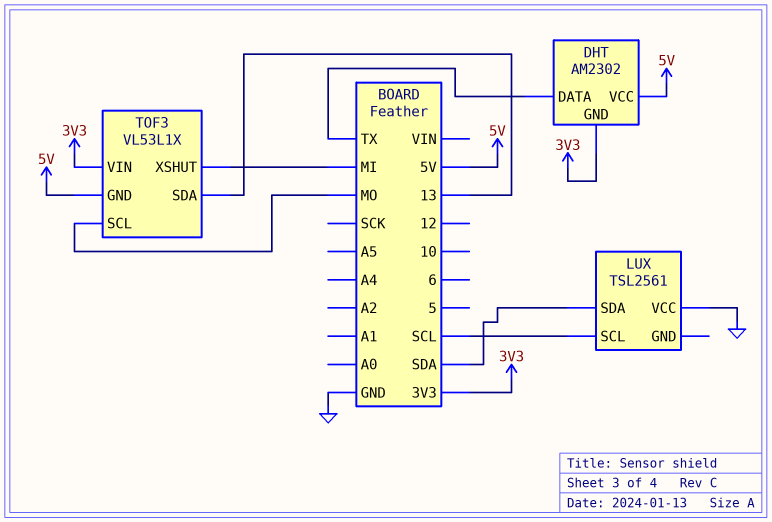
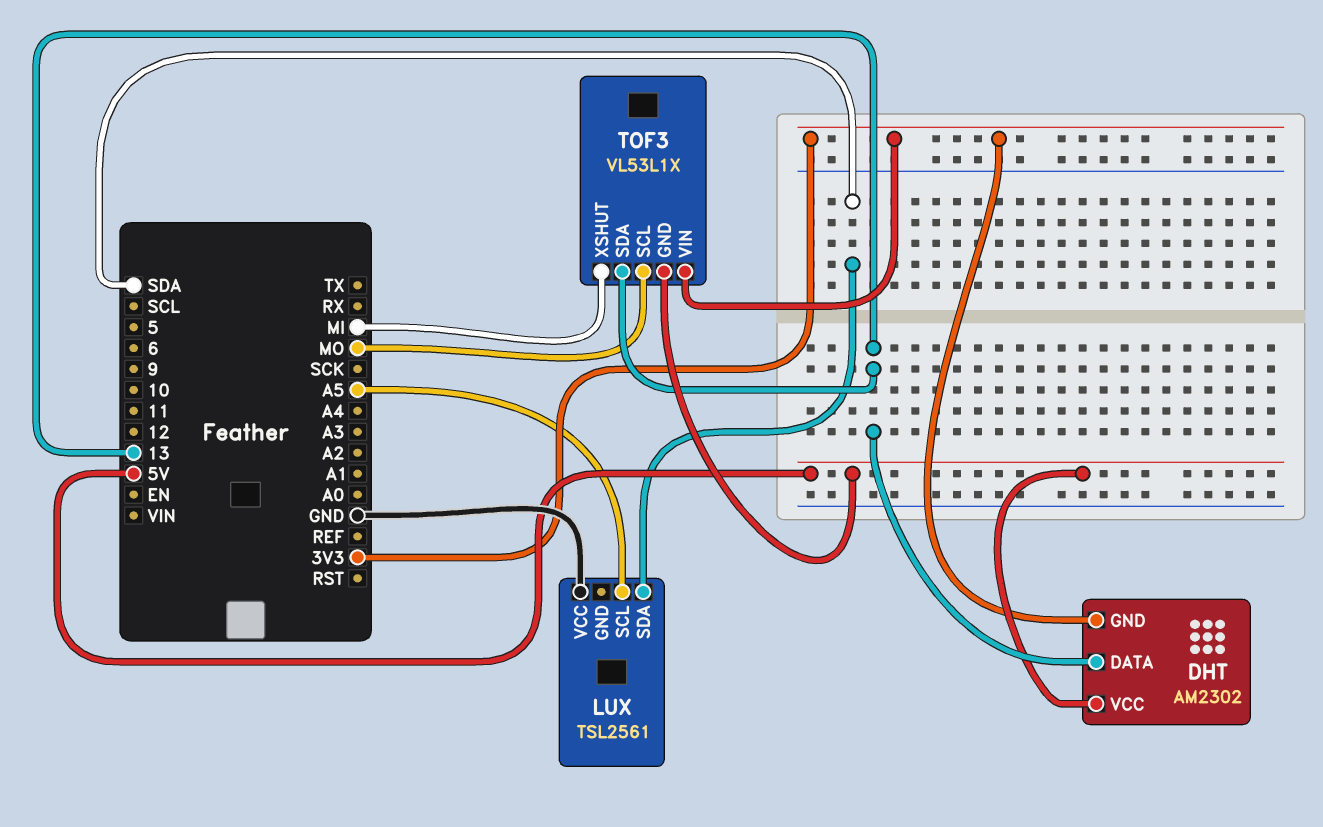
DHT pin DATA: TX -> 13
LUX pin SCL: SCL -> A5

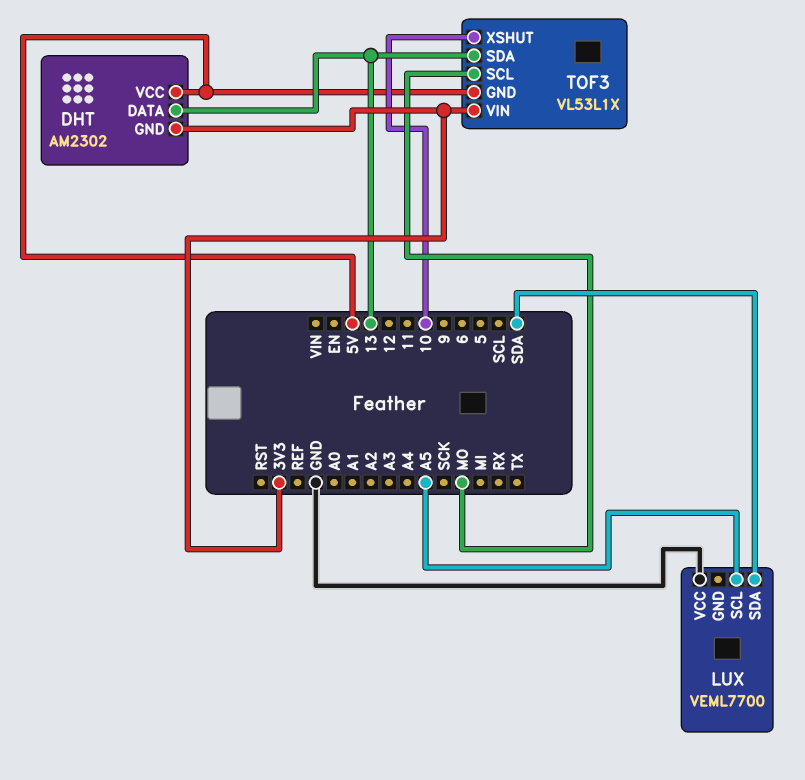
LUX: TSL2561 -> VEML7700
TOF3 pin XSHUT: MI -> 10

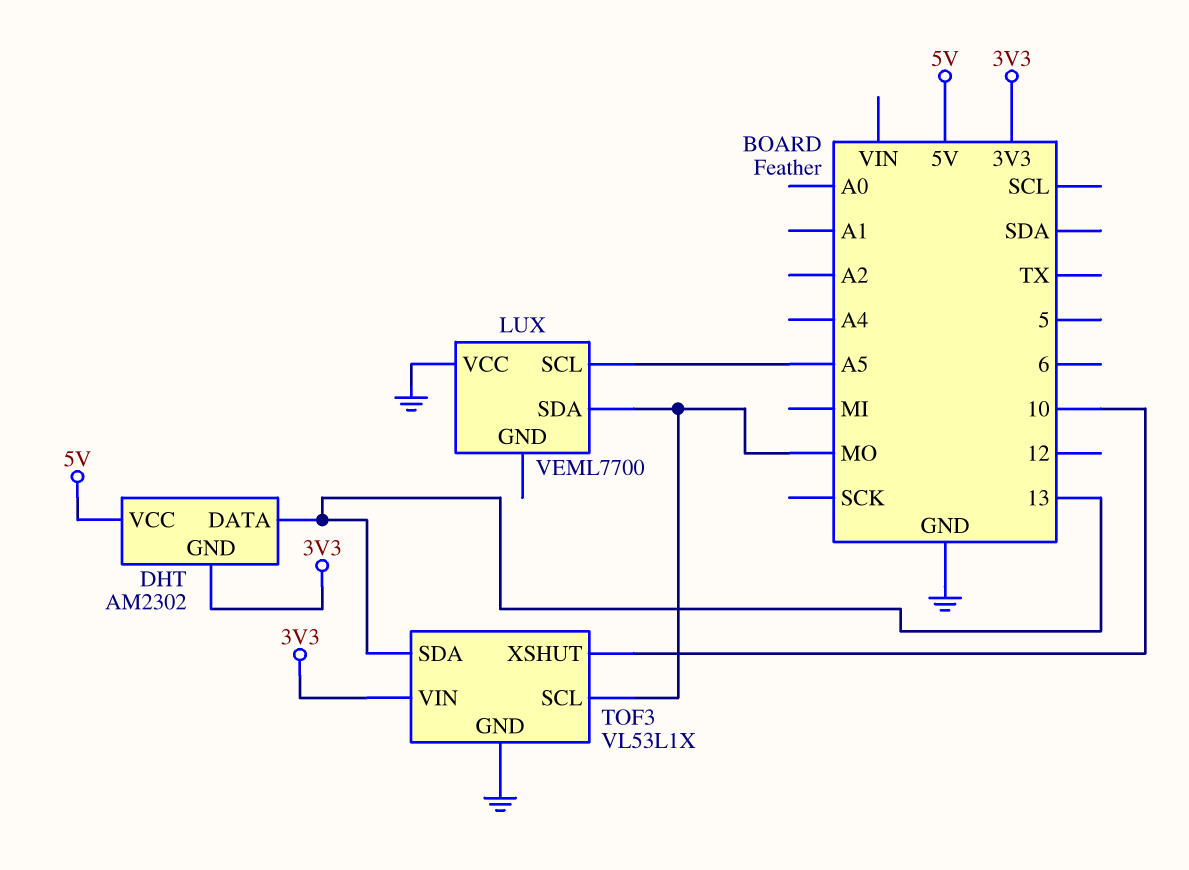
LUX pin SDA: SDA -> MO
TOF3 pin GND: 5V -> GND

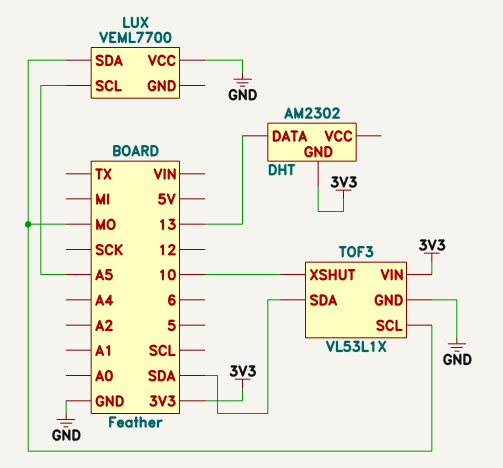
DHT pin VCC: 5V -> none
TOF3 pin SDA: 13 -> SDA

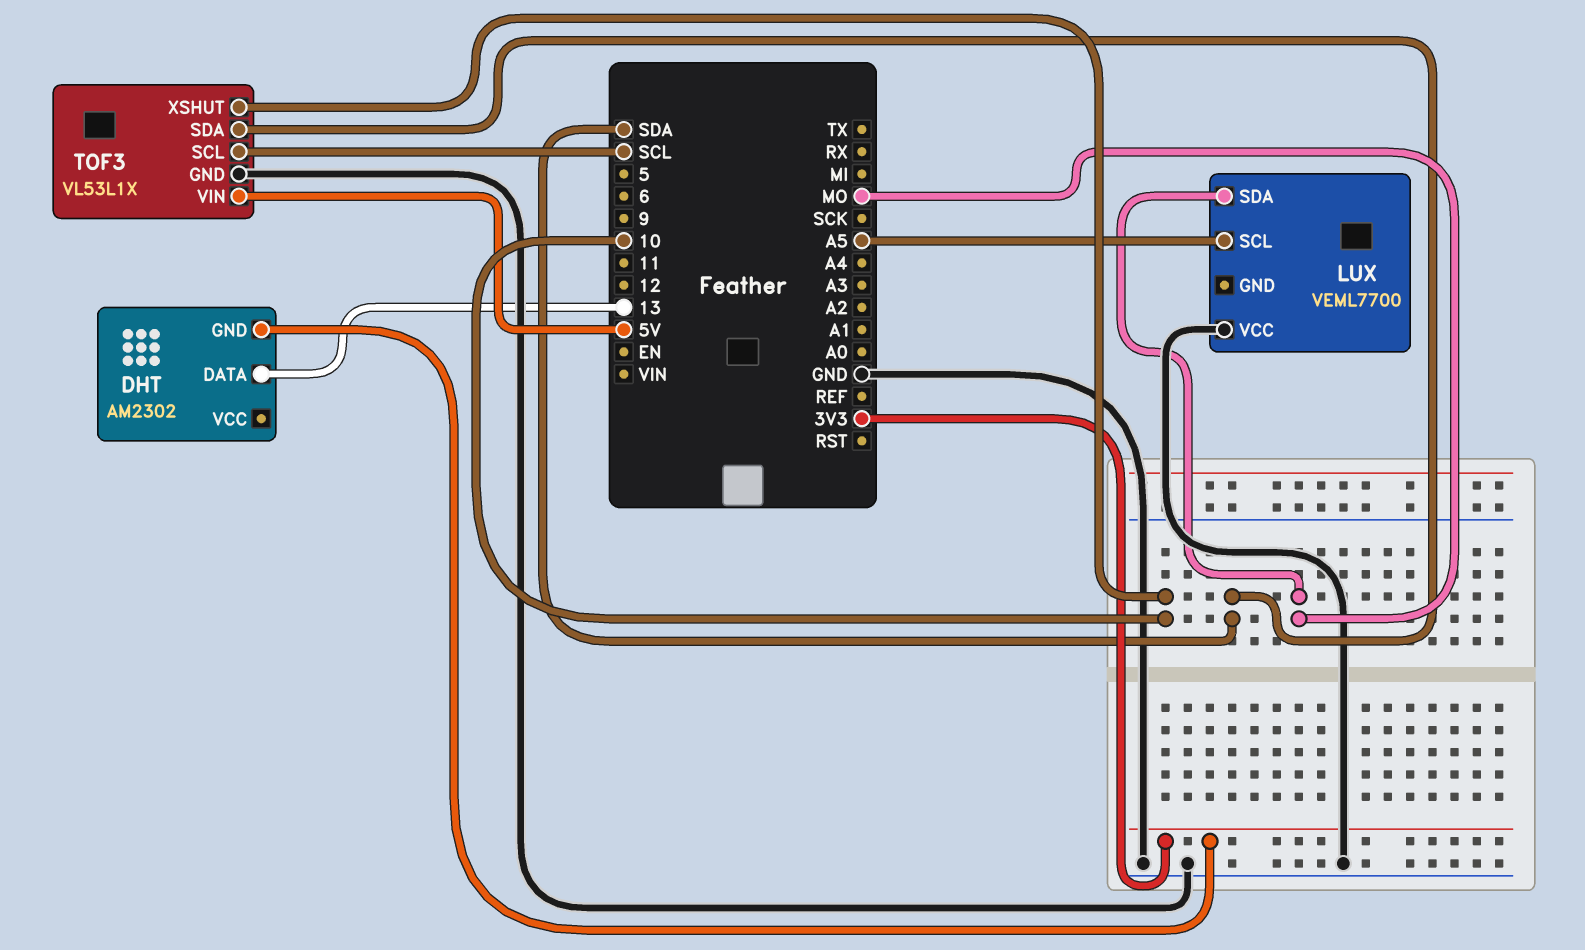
TOF3 pin SCL: MO -> SCL
TOF3 pin VIN: 3V3 -> 5V

